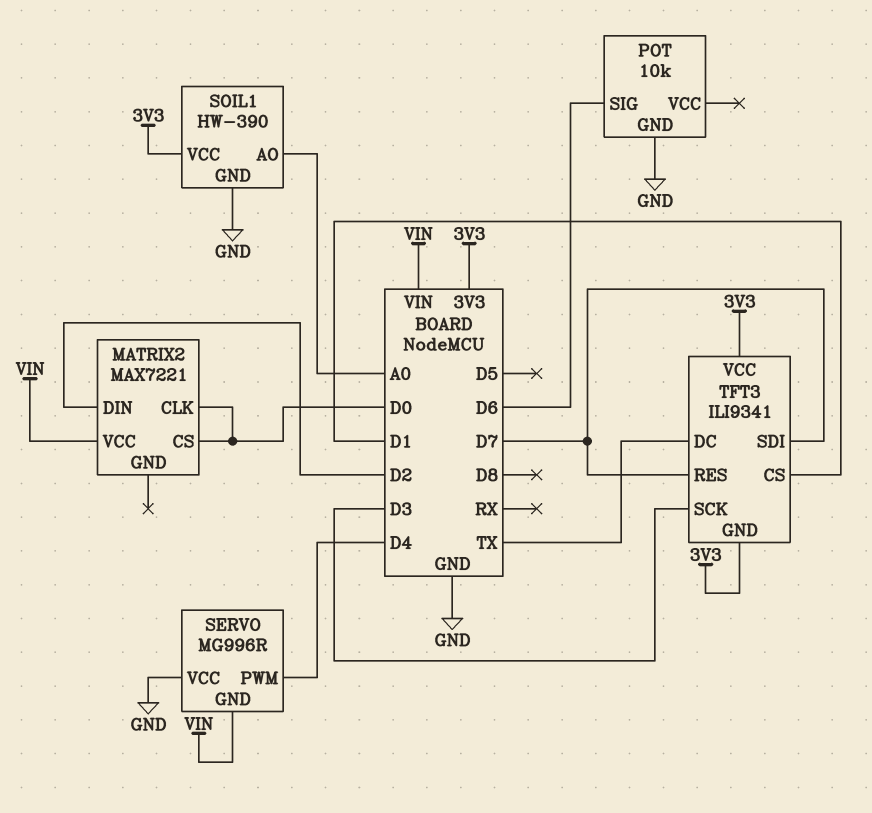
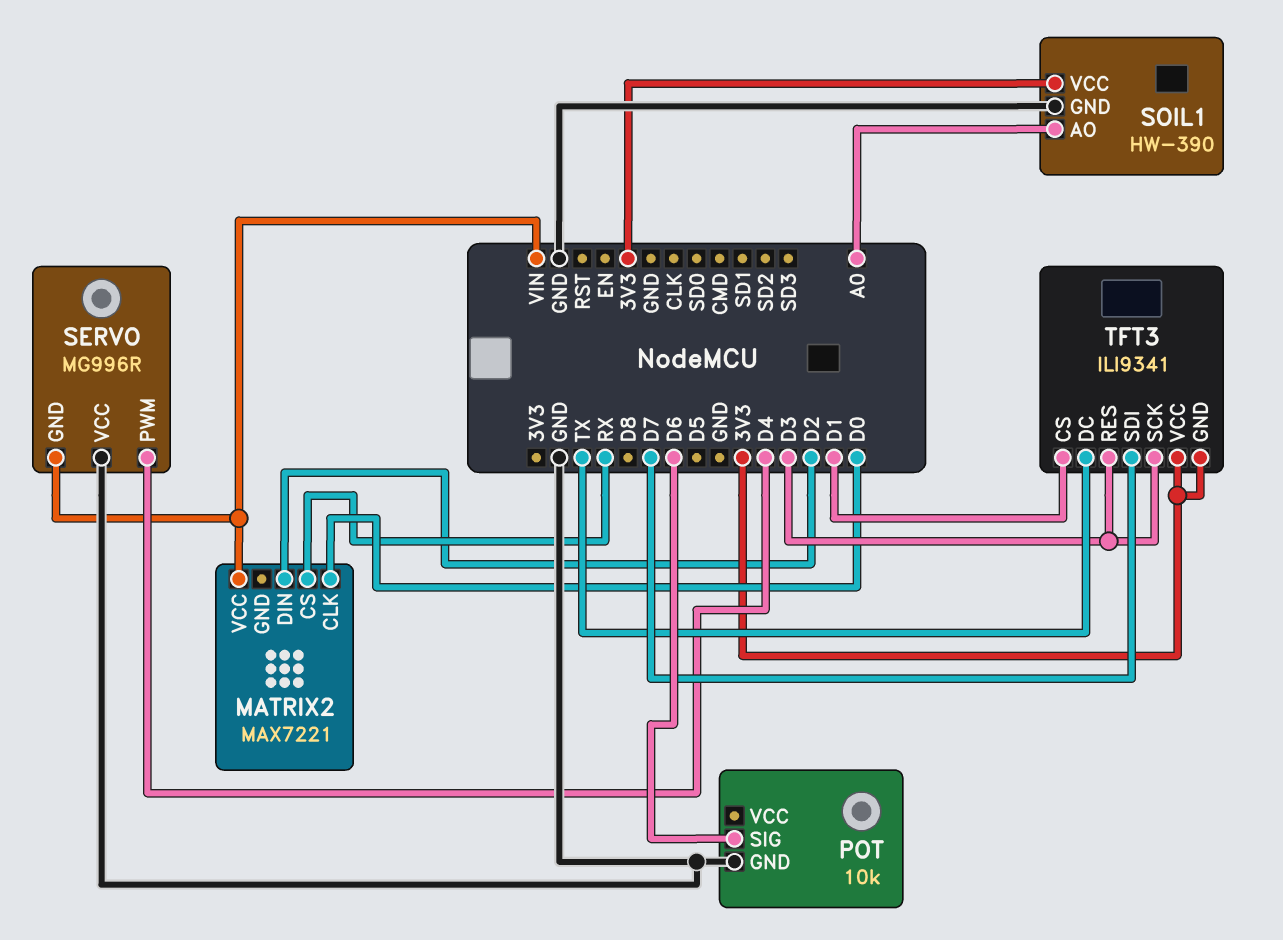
MATRIX2 pin CS: D0 -> RX
TFT3 pin RES: D7 -> D3

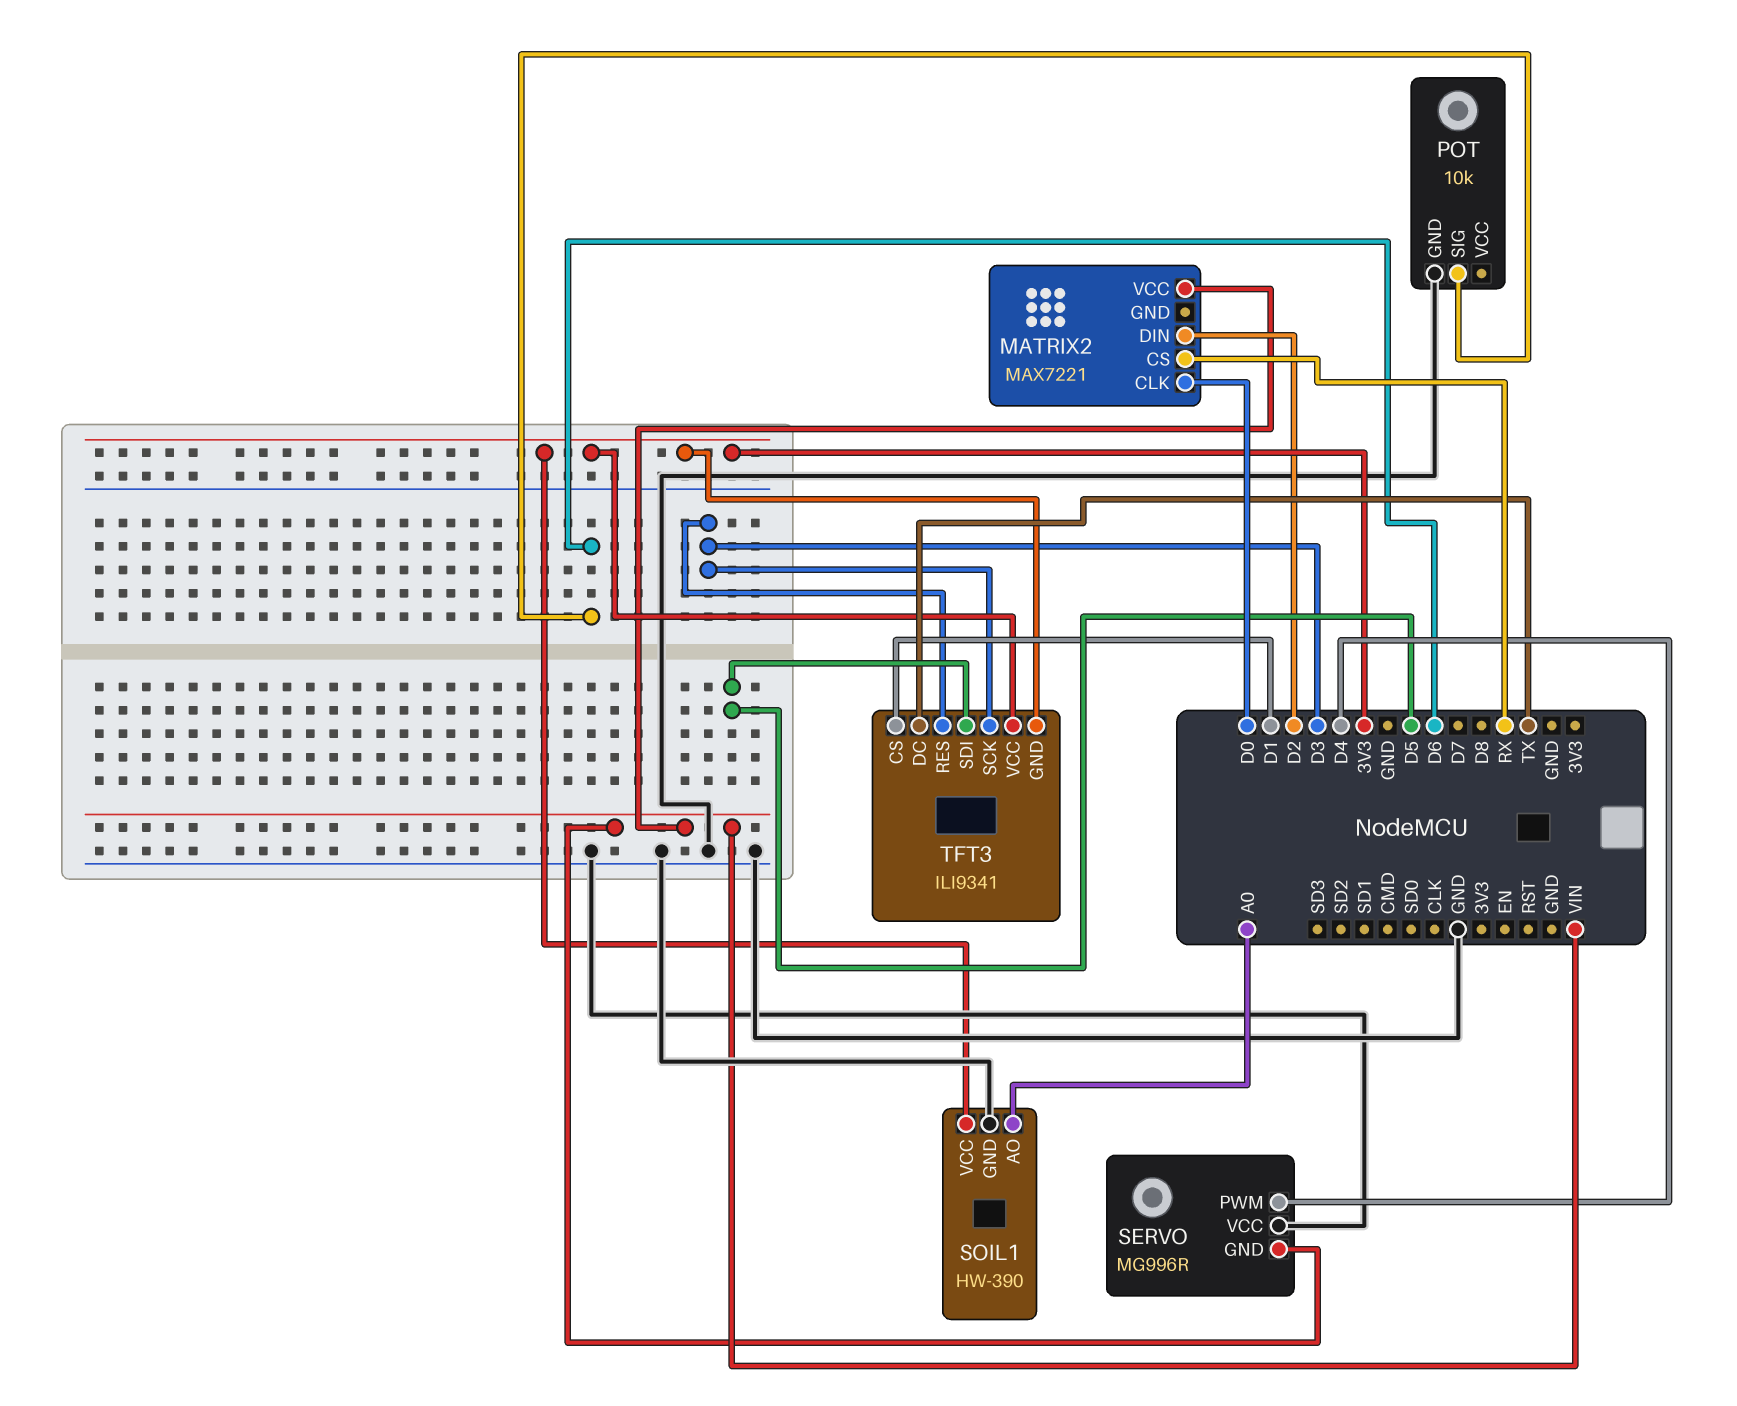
TFT3 pin SDI: D7 -> D5

